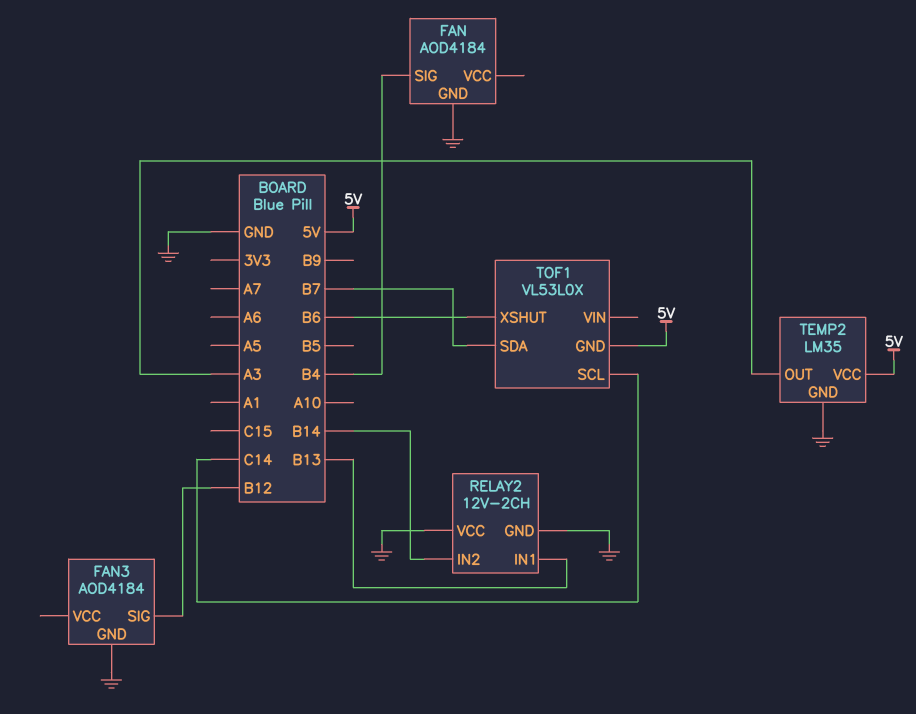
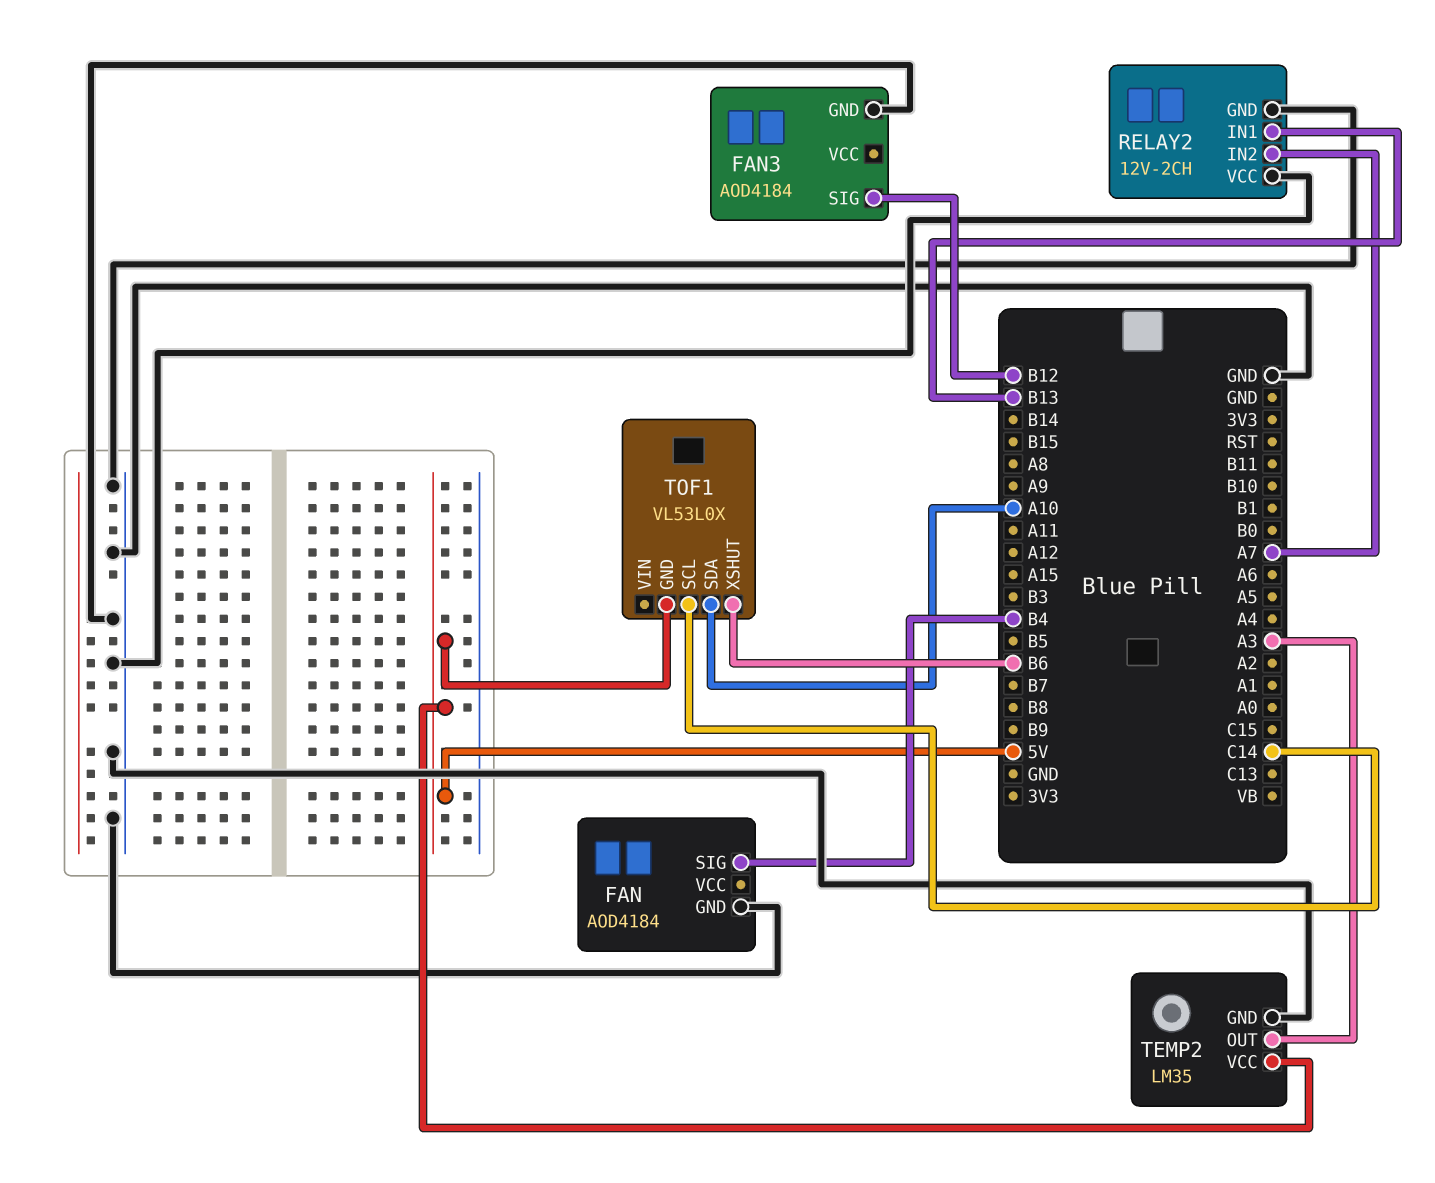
RELAY2 pin IN2: B14 -> A7
TOF1 pin SDA: B7 -> A10

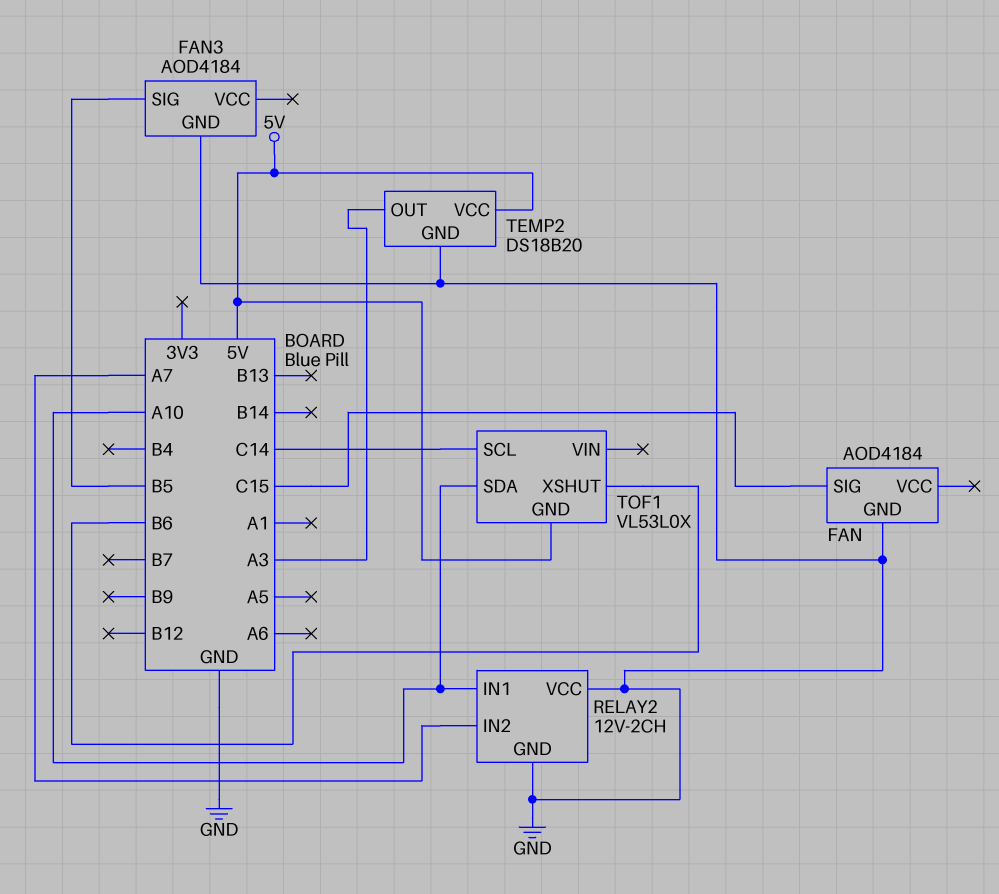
FAN pin SIG: B4 -> C15
FAN3 pin SIG: B12 -> B5
RELAY2 pin IN1: B13 -> A10
TEMP2: LM35 -> DS18B20

